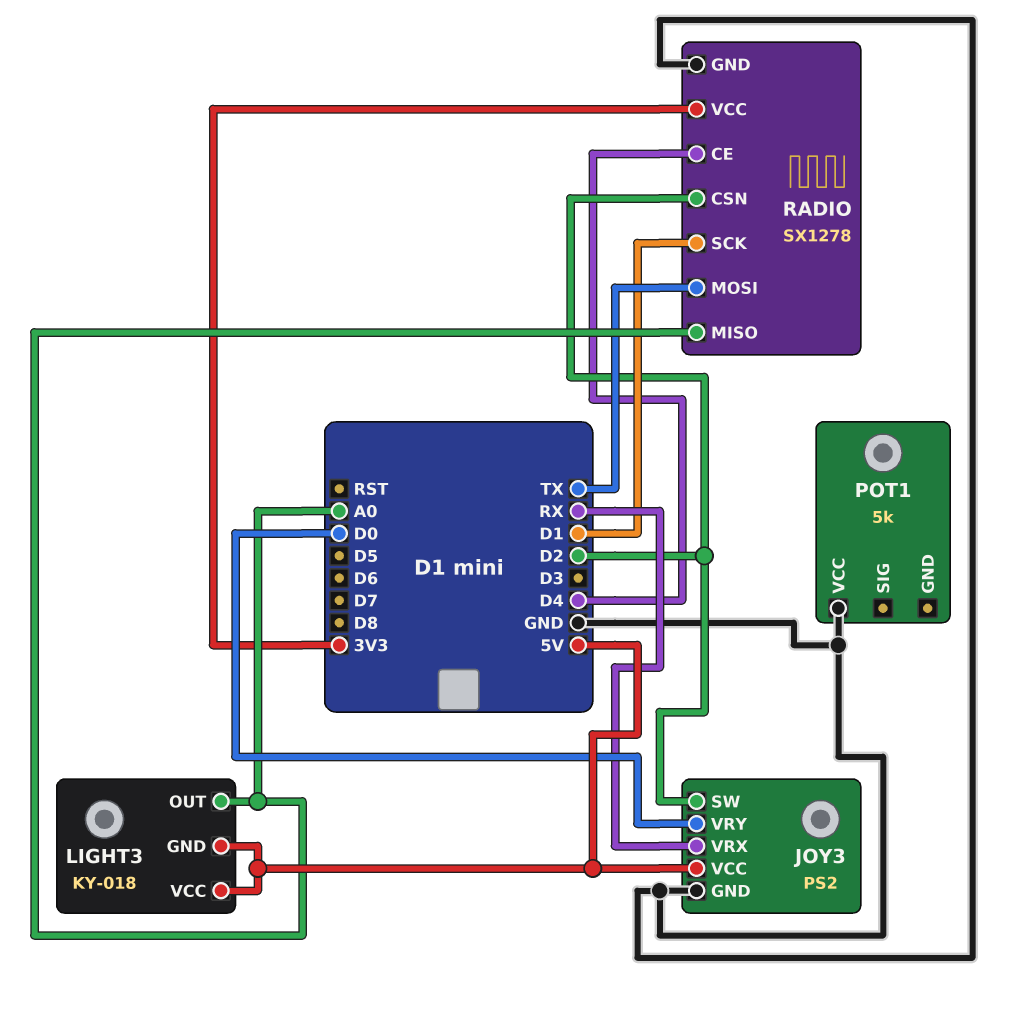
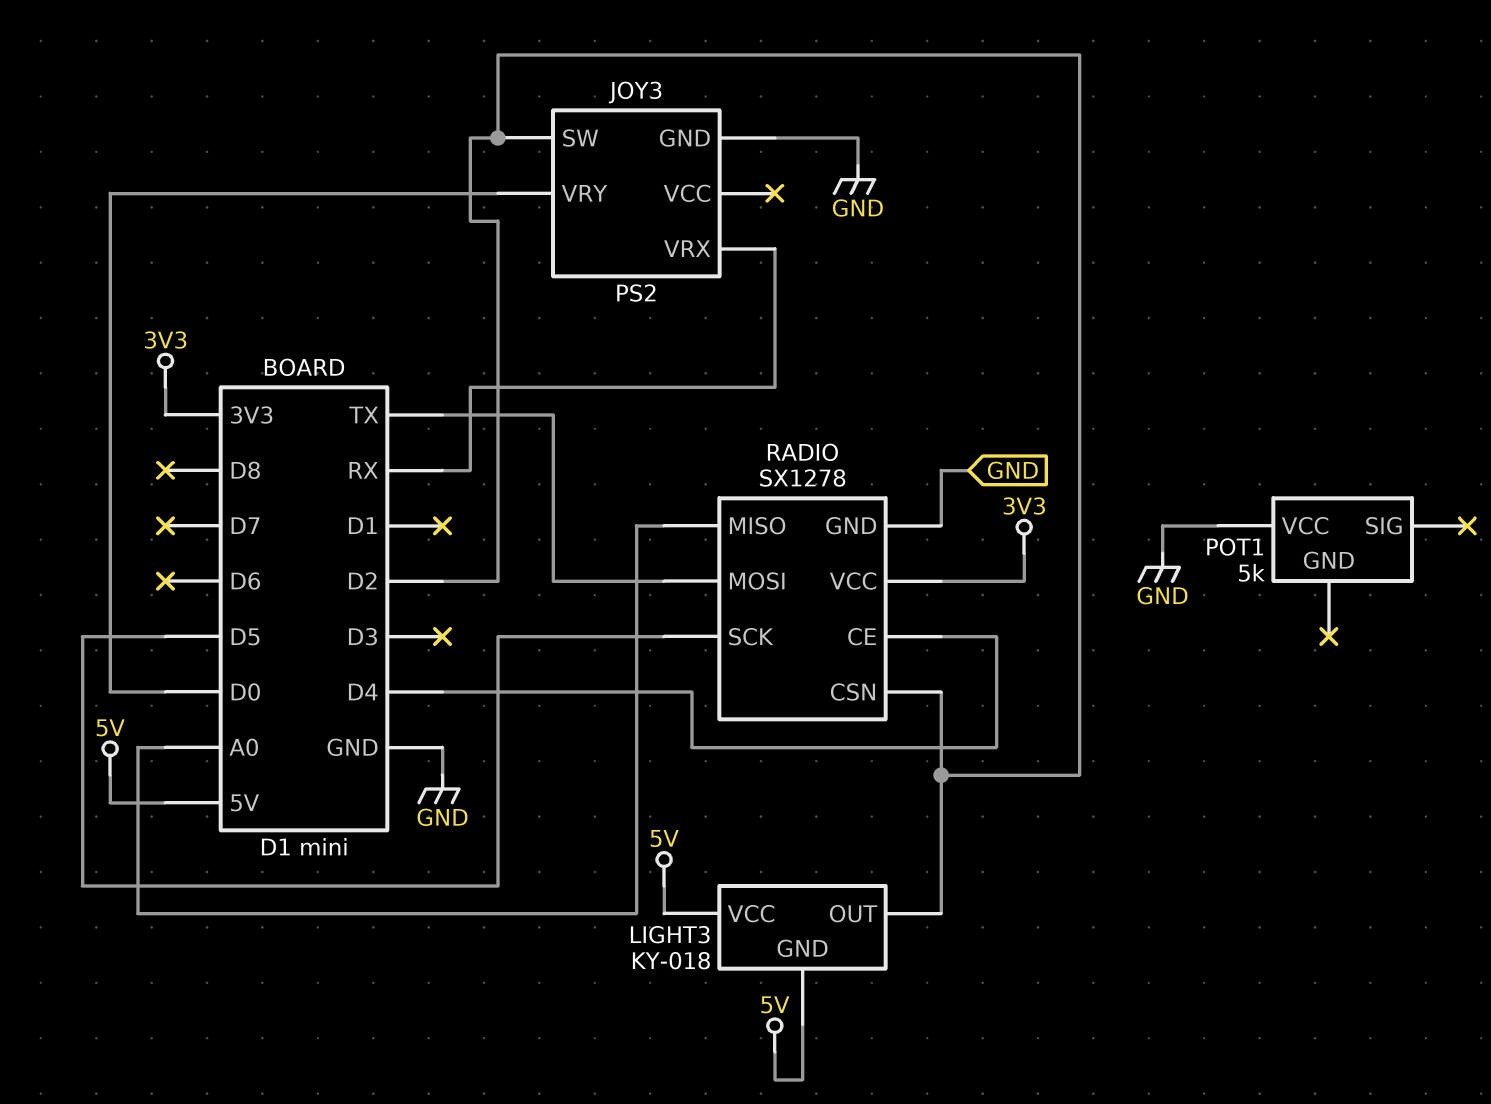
JOY3 pin VCC: 5V -> none
LIGHT3 pin OUT: A0 -> D2
RADIO pin SCK: D1 -> D5

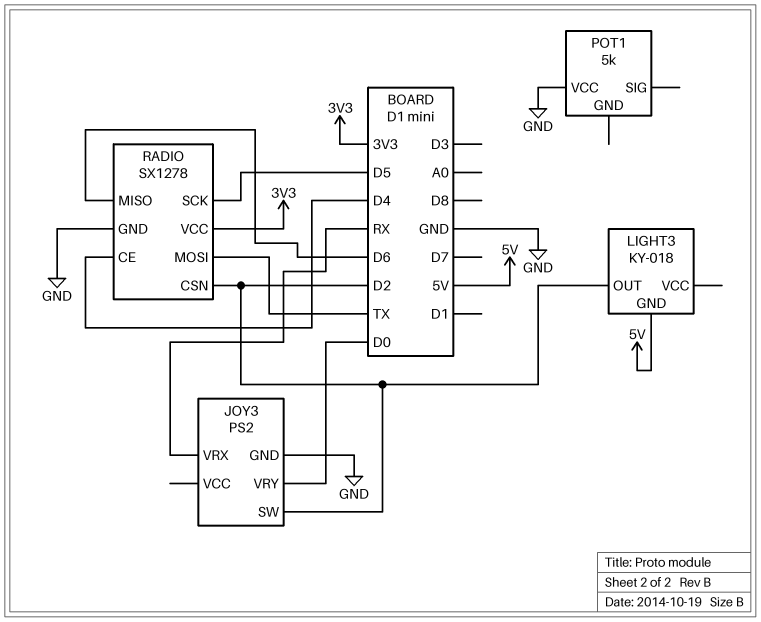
LIGHT3 pin VCC: 5V -> none
RADIO pin MISO: A0 -> D6

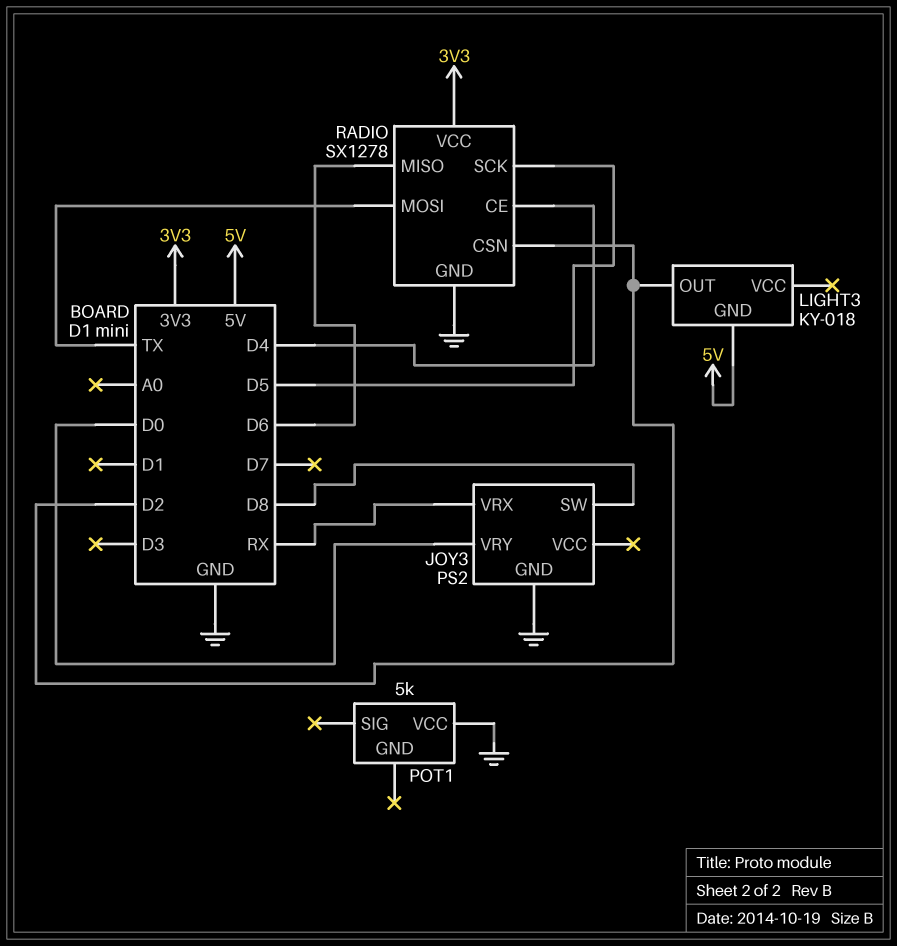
JOY3 pin SW: D2 -> D8

